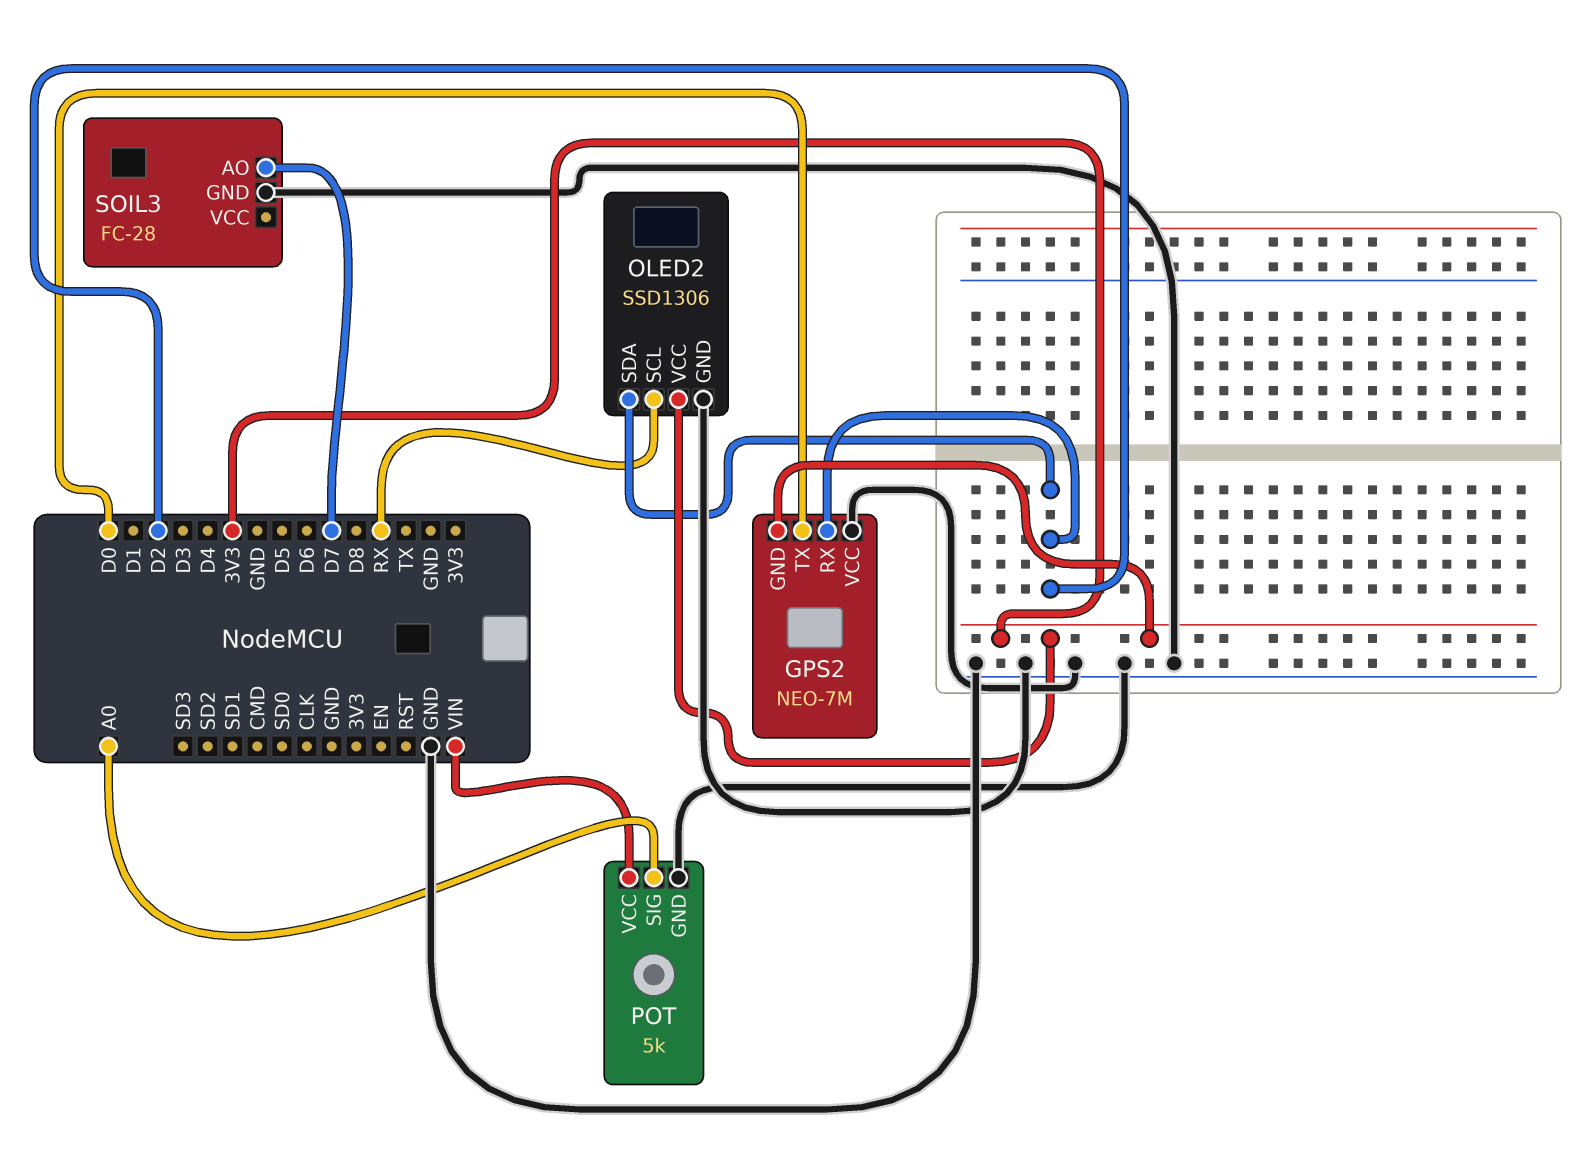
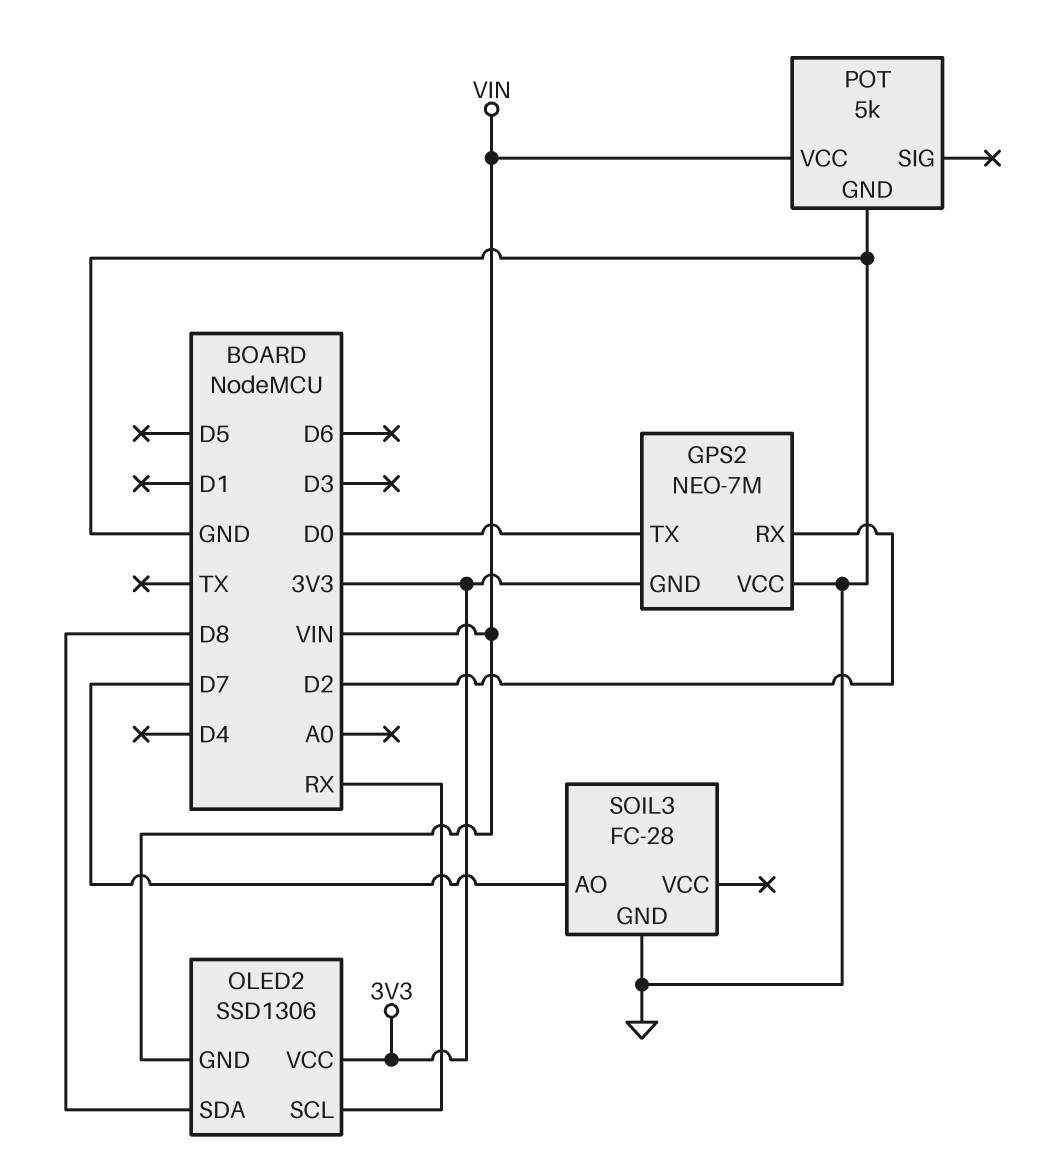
OLED2 pin GND: GND -> VIN
OLED2 pin SDA: D2 -> D8
POT pin SIG: A0 -> none

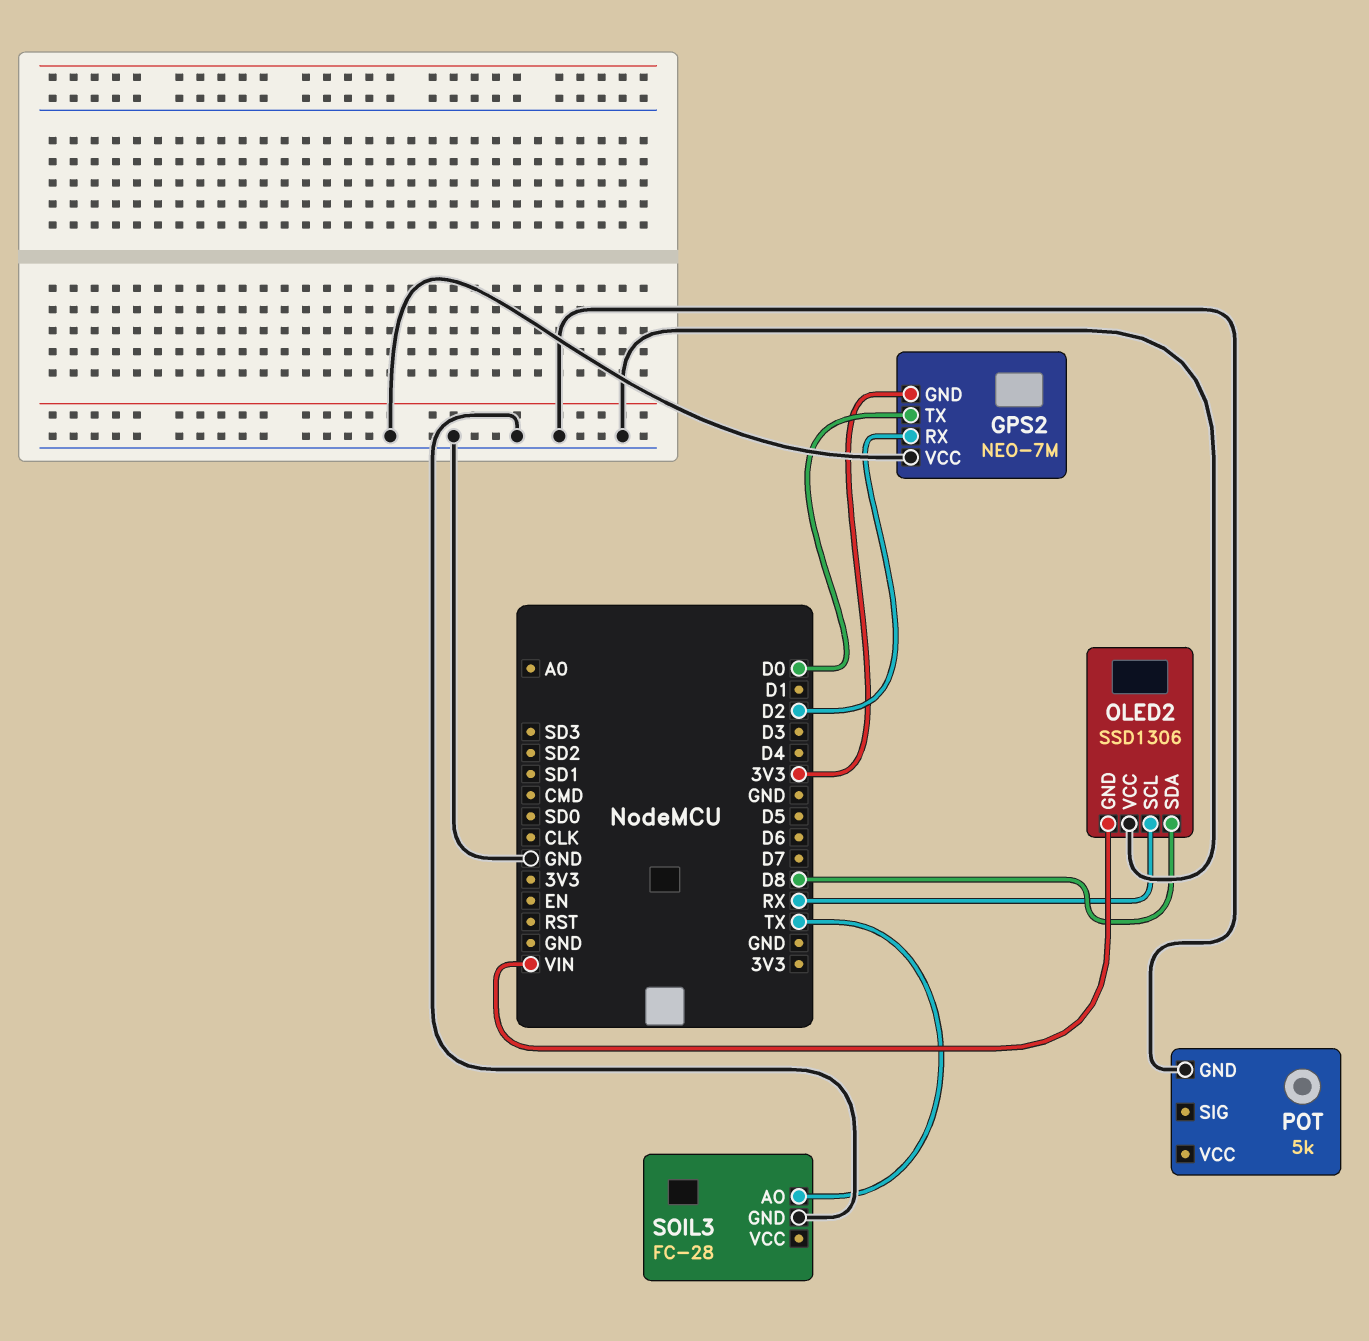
OLED2 pin VCC: 3V3 -> GND
POT pin VCC: VIN -> none
SOIL3 pin AO: D7 -> TX

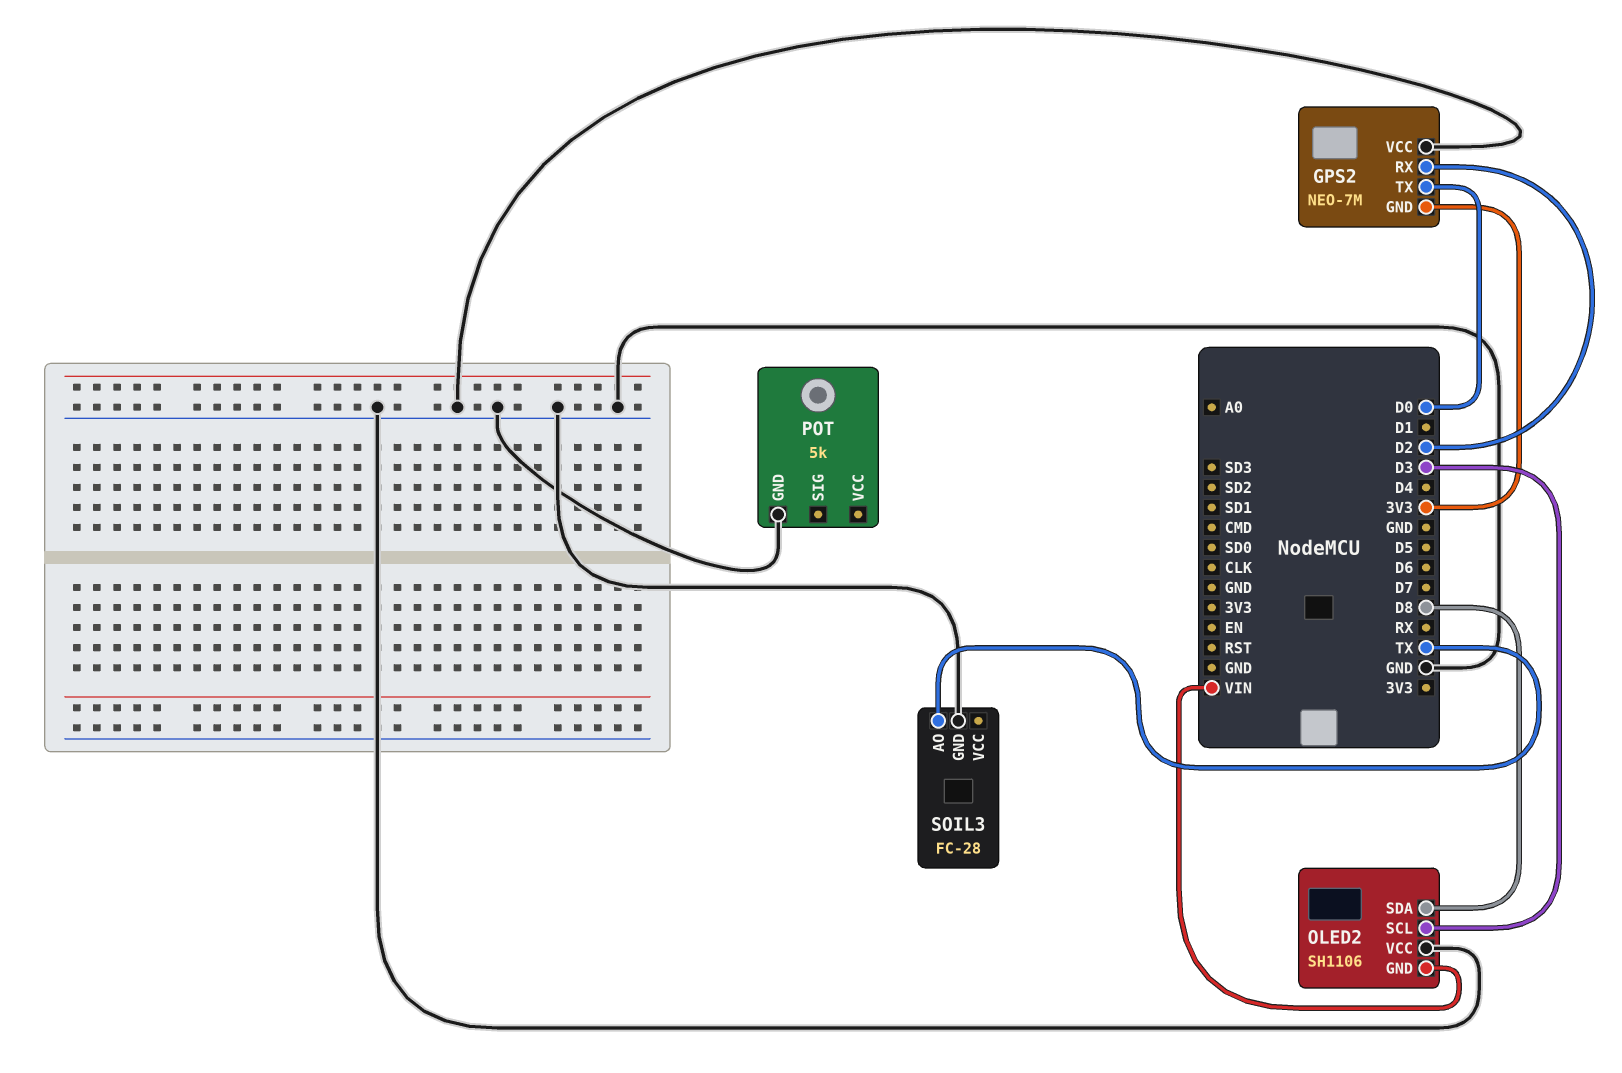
OLED2: SSD1306 -> SH1106
OLED2 pin SCL: RX -> D3

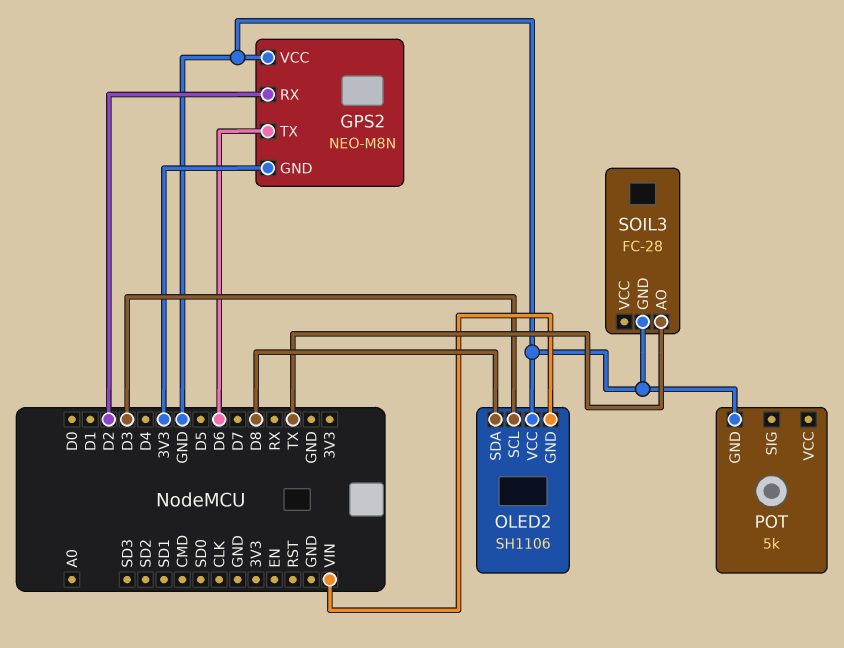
GPS2: NEO-7M -> NEO-M8N
GPS2 pin TX: D0 -> D6

